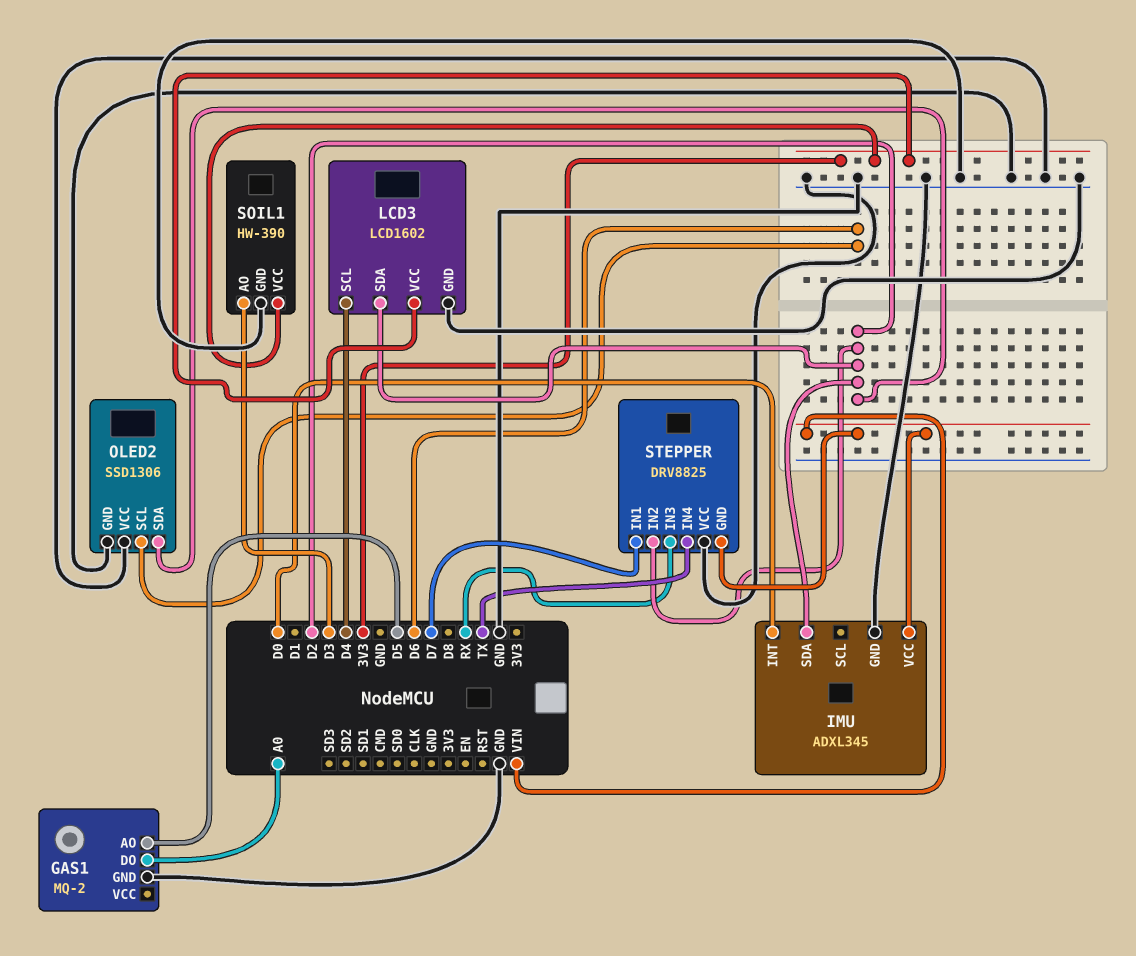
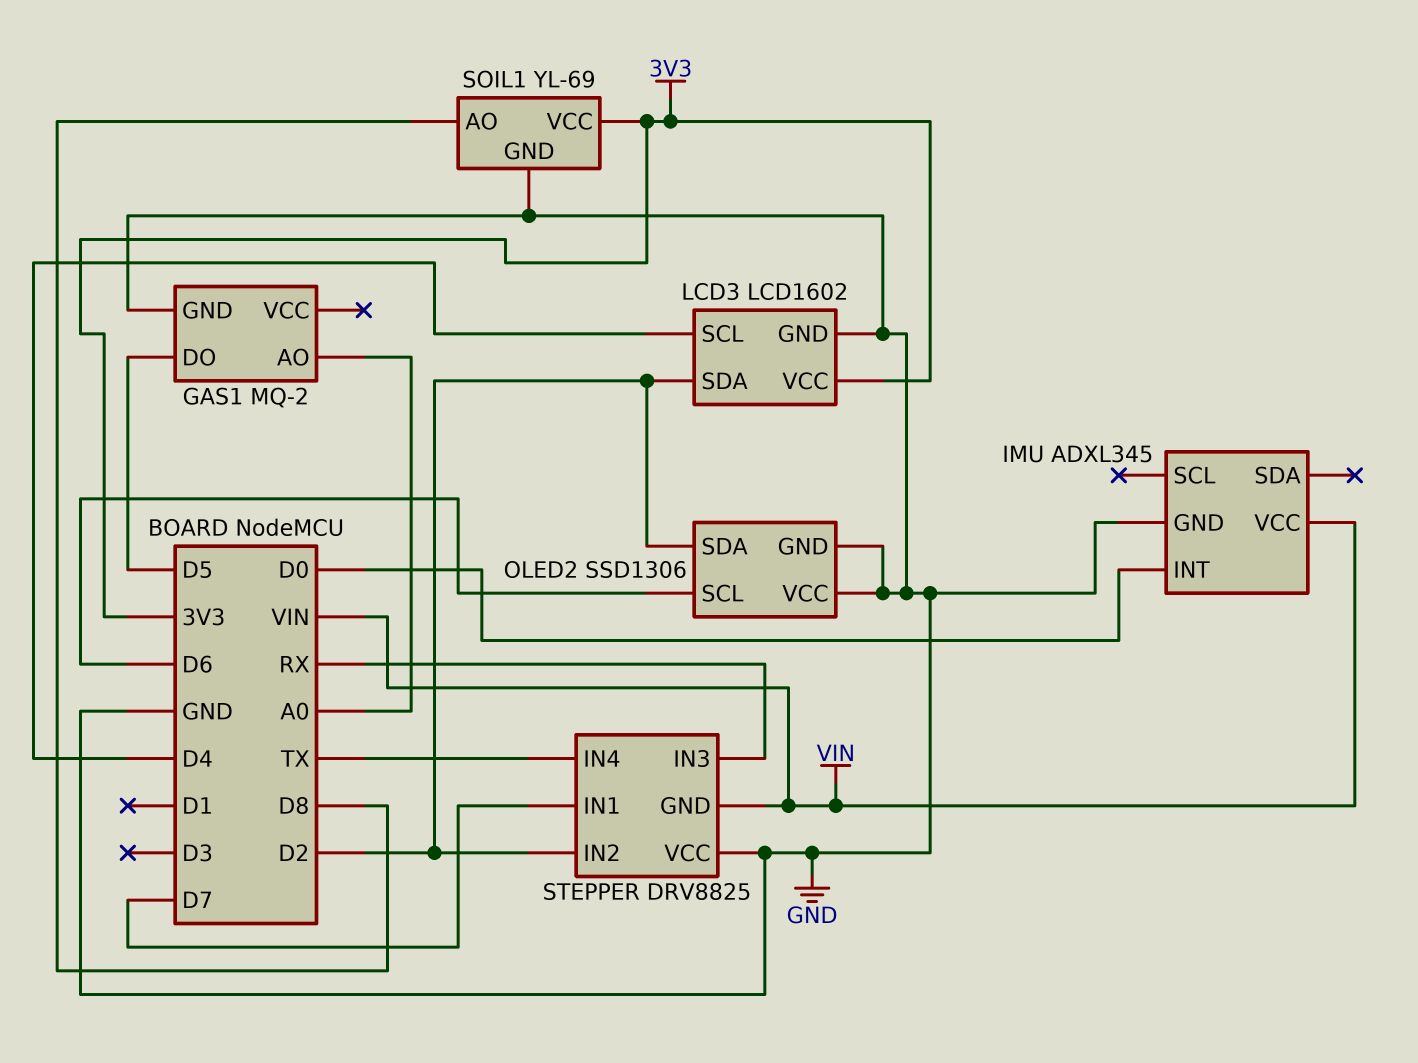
GAS1 pin AO: D5 -> A0
GAS1 pin DO: A0 -> D5
IMU pin SDA: D2 -> none
SOIL1: HW-390 -> YL-69
SOIL1 pin AO: D3 -> D8

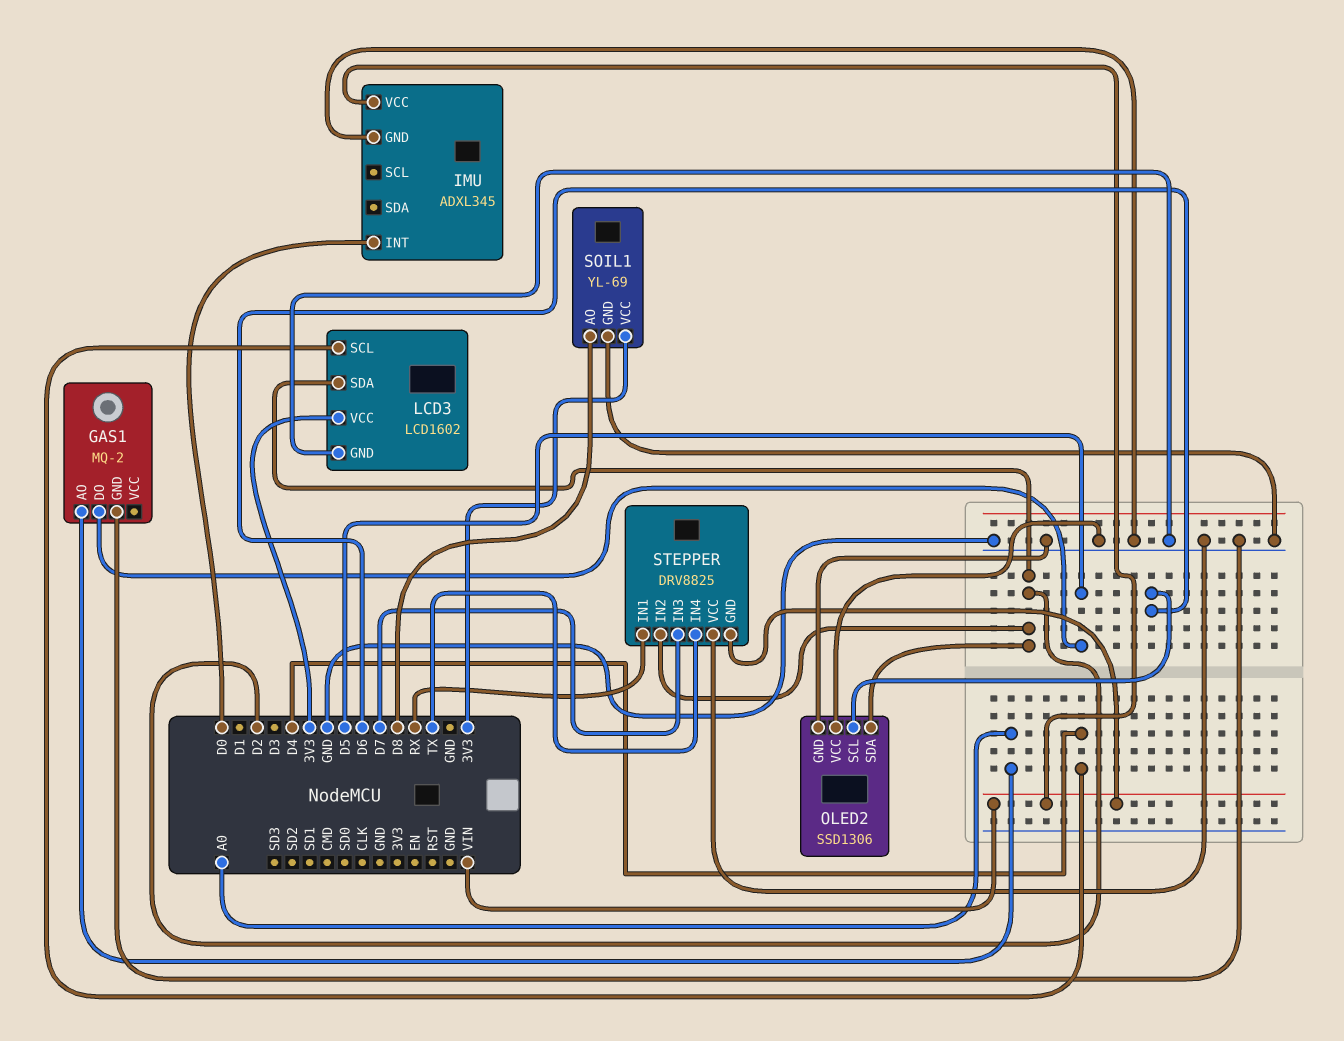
STEPPER pin IN1: D7 -> RX
STEPPER pin IN3: RX -> D7

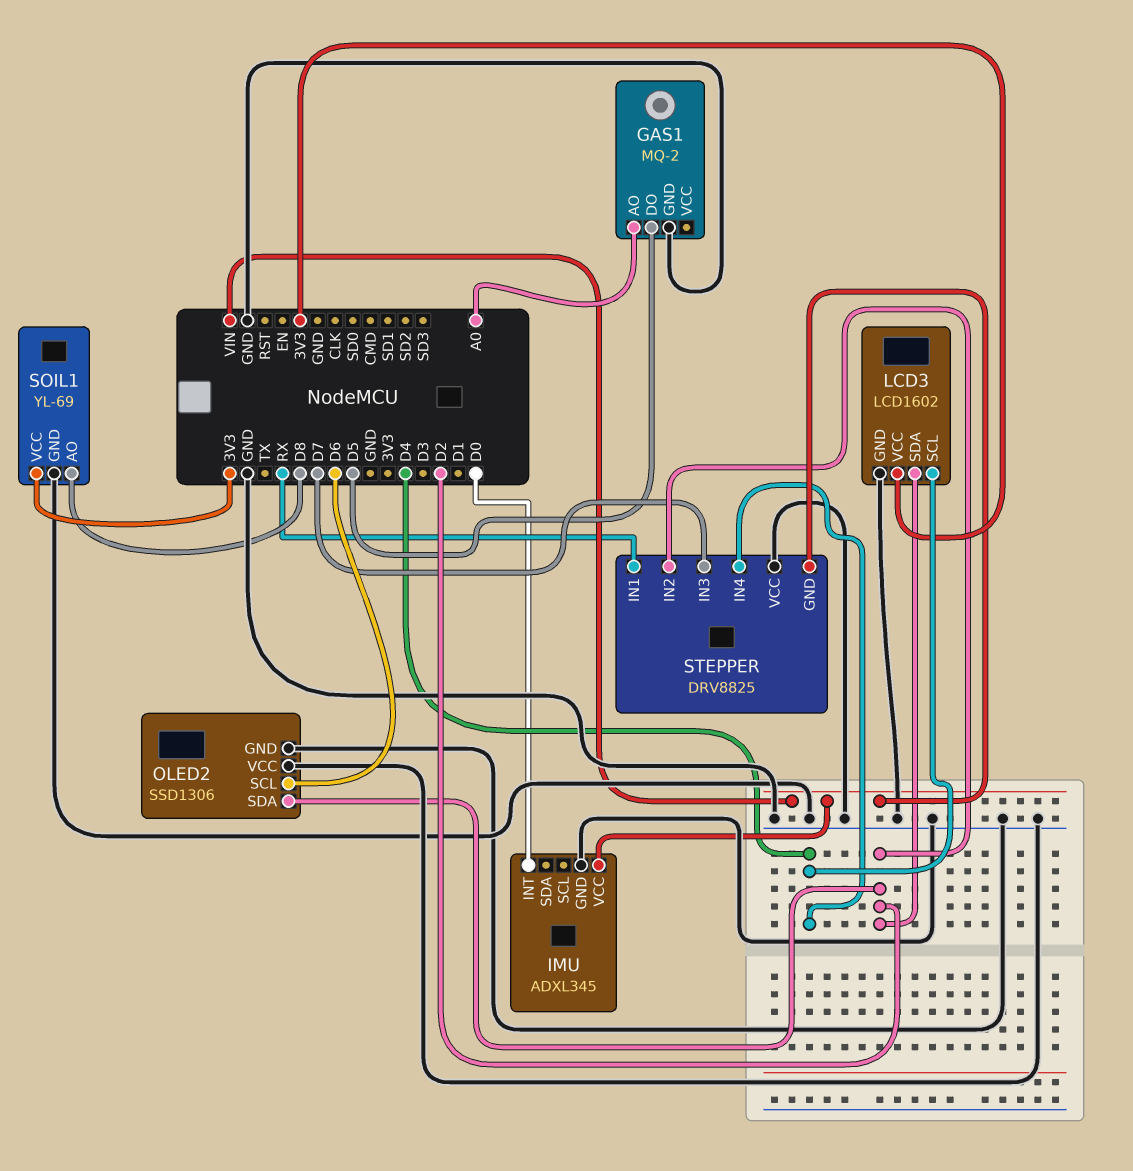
STEPPER pin IN4: TX -> D4

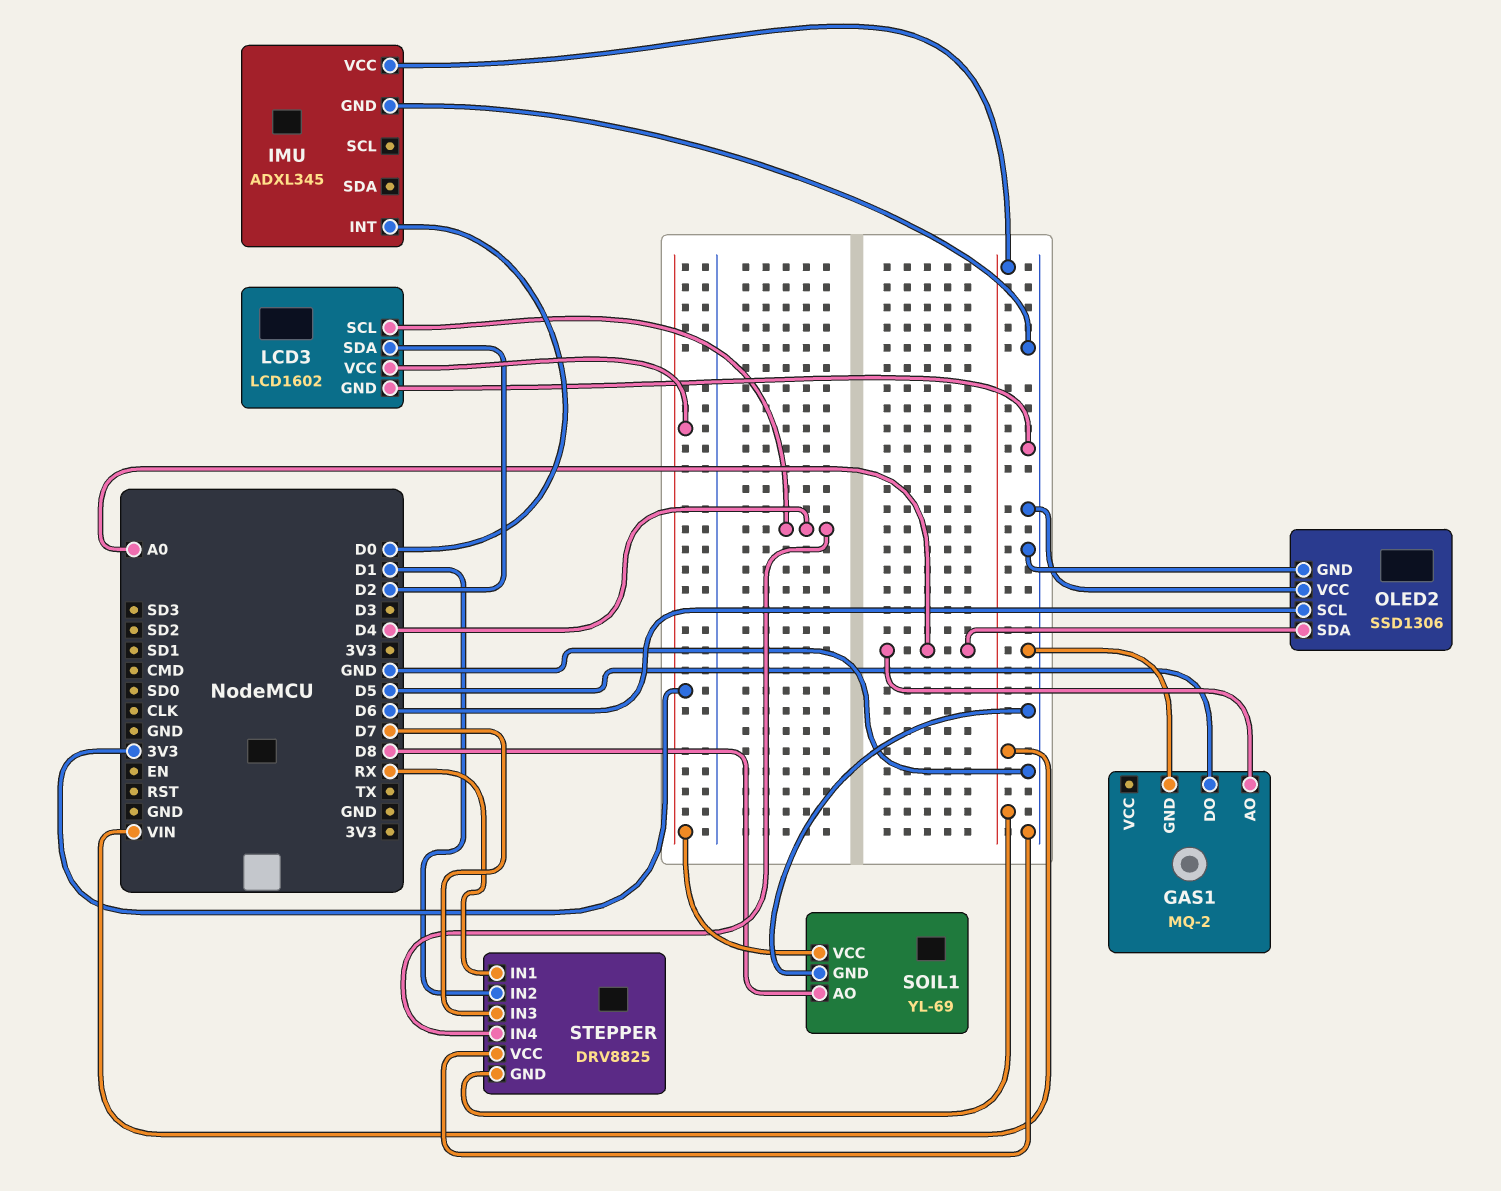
OLED2 pin SDA: D2 -> A0
STEPPER pin IN2: D2 -> D1

